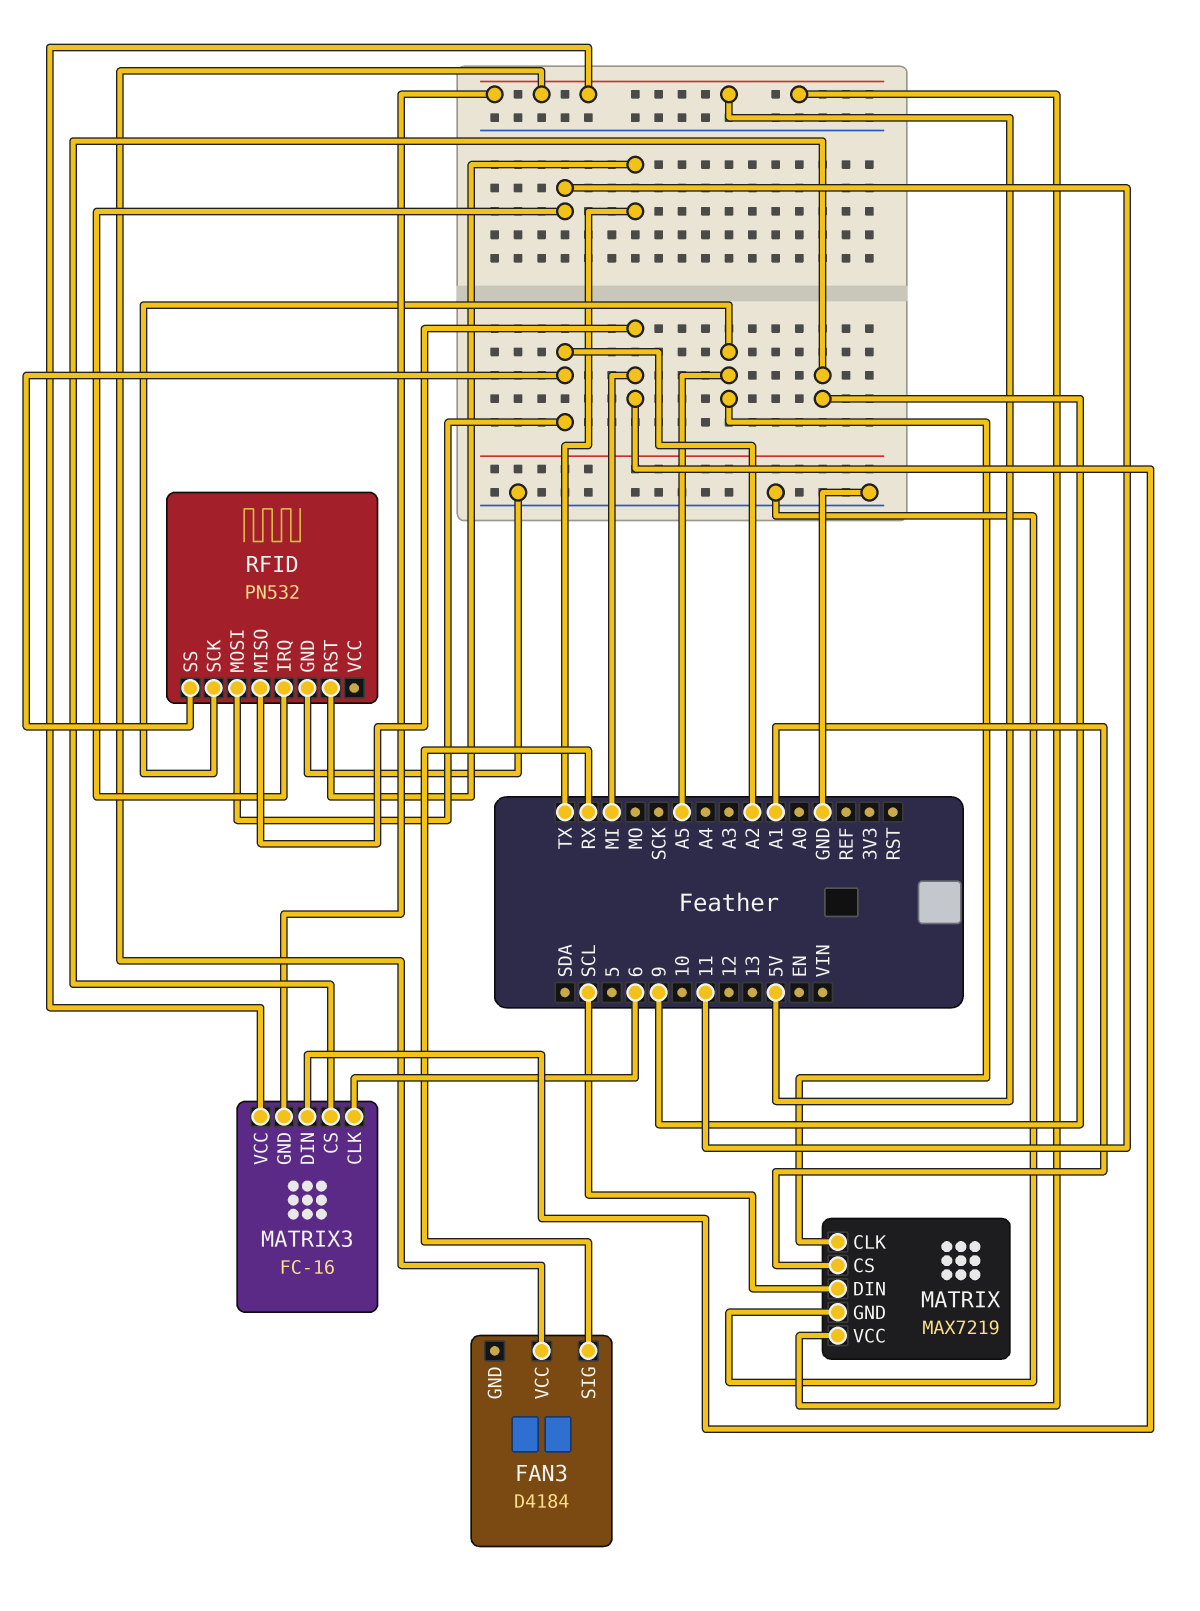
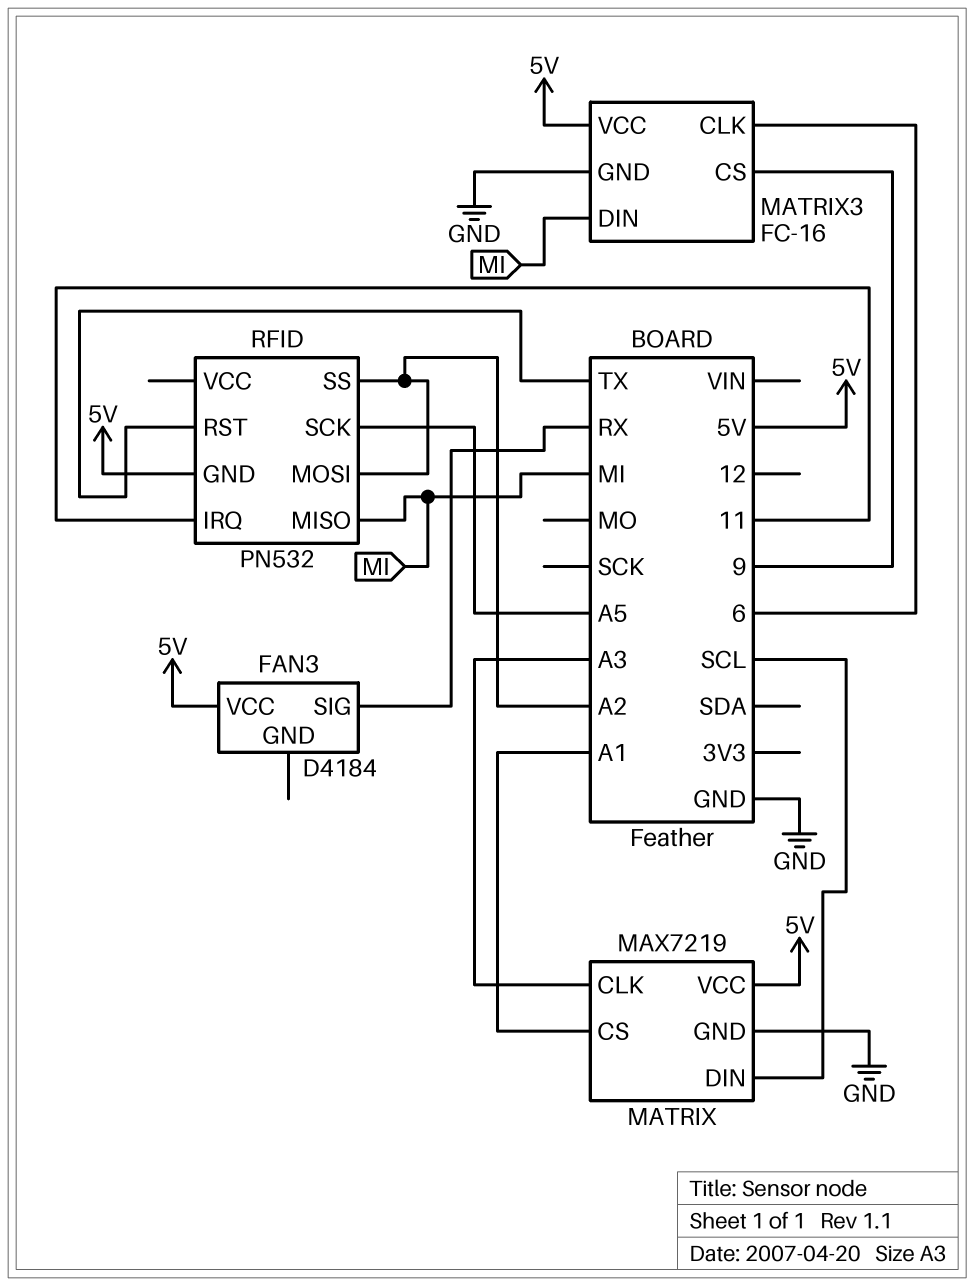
MATRIX pin CLK: A5 -> A3
MATRIX3 pin GND: 5V -> GND
RFID pin GND: GND -> 5V

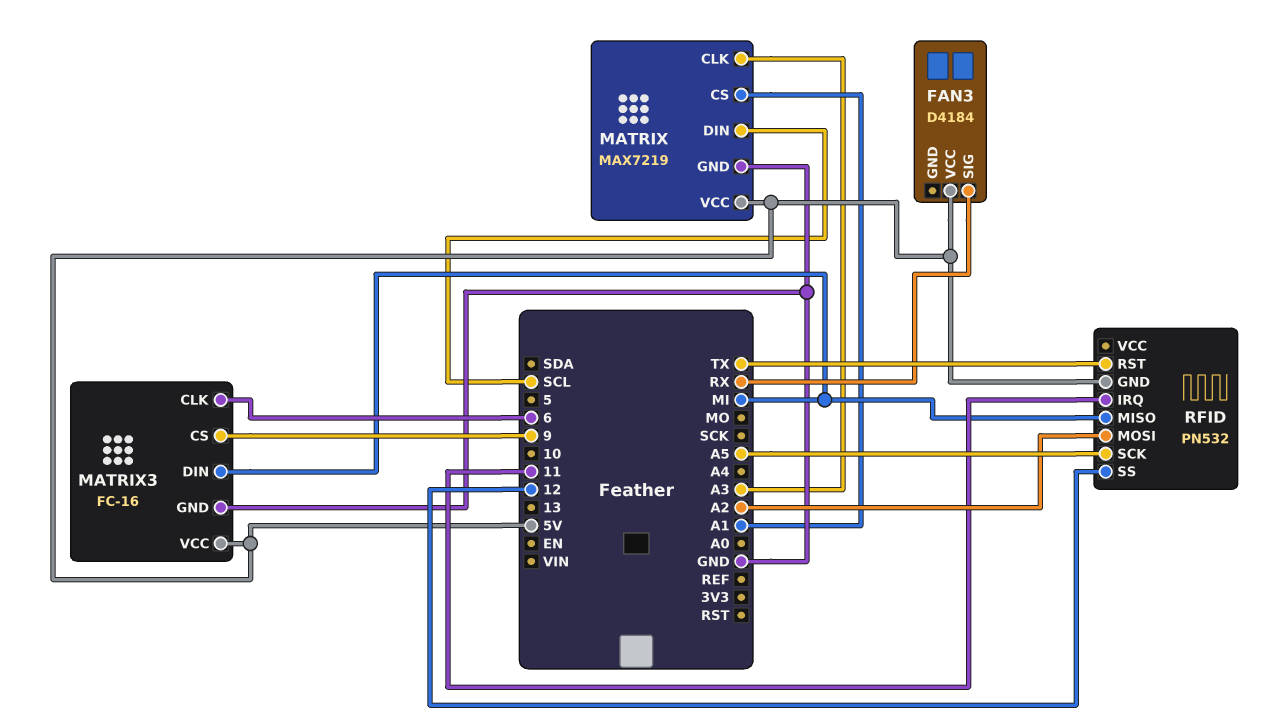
RFID pin SS: A2 -> 12

